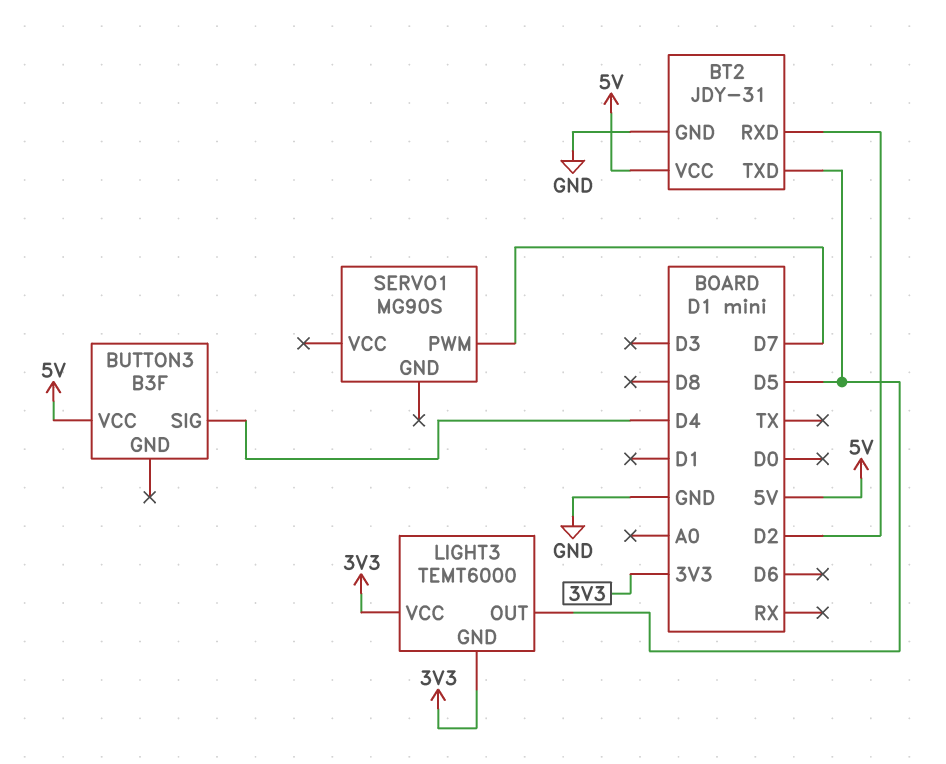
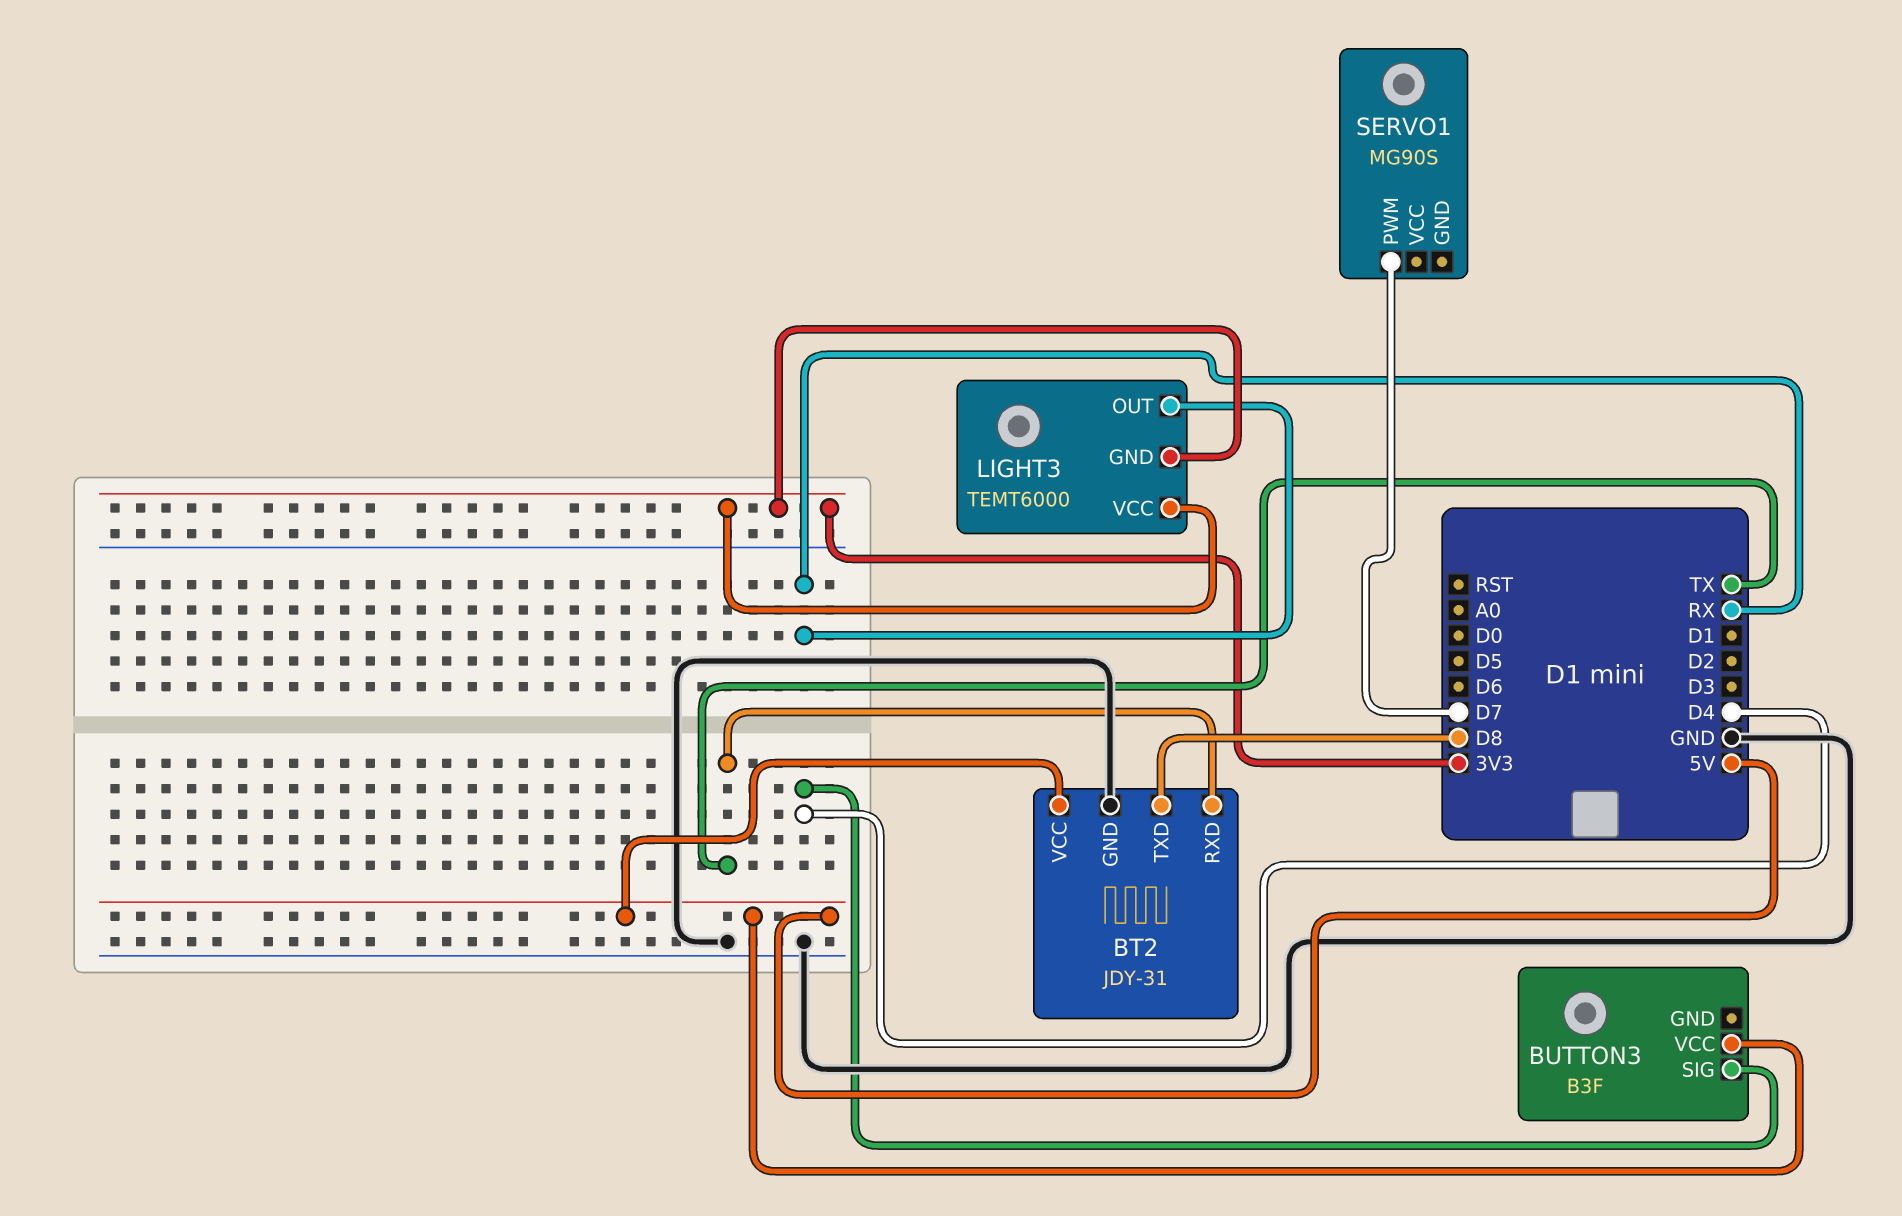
BT2 pin RXD: D2 -> TX
BT2 pin TXD: D5 -> D8
LIGHT3 pin OUT: D5 -> RX

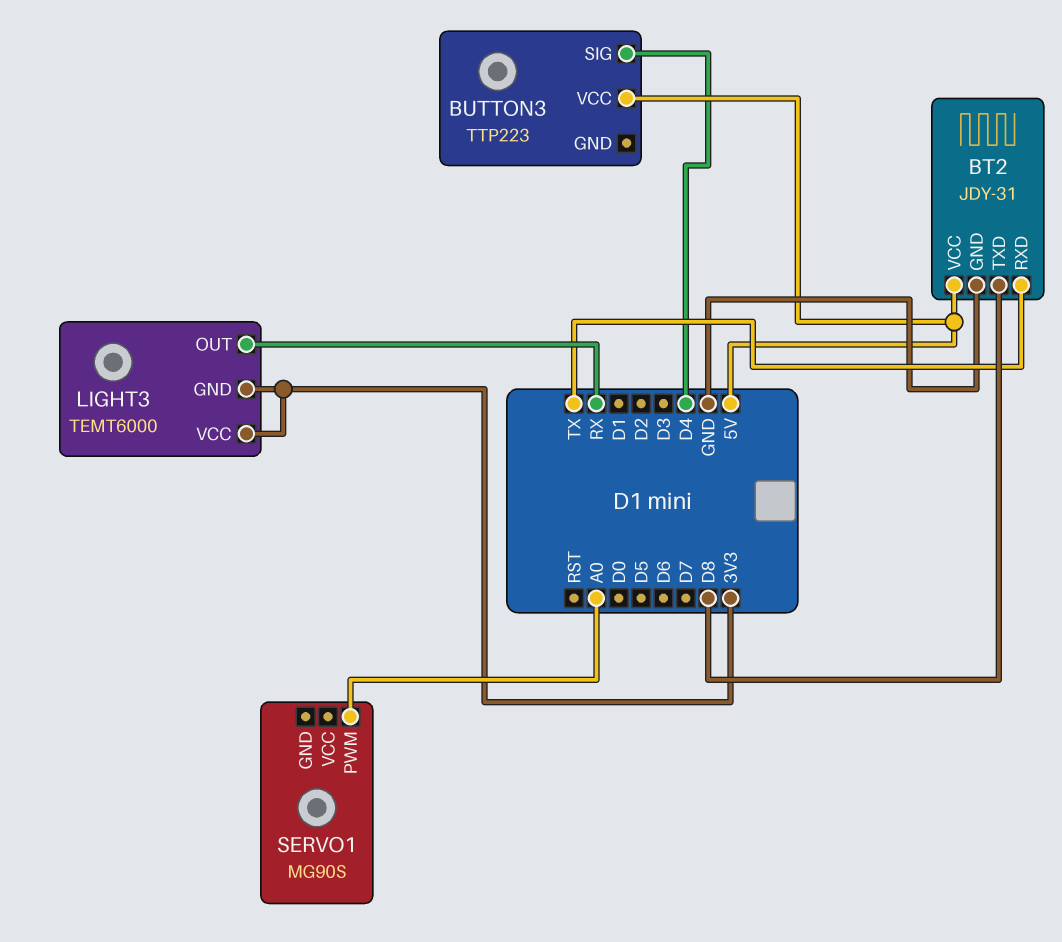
BUTTON3: B3F -> TTP223
SERVO1 pin PWM: D7 -> A0

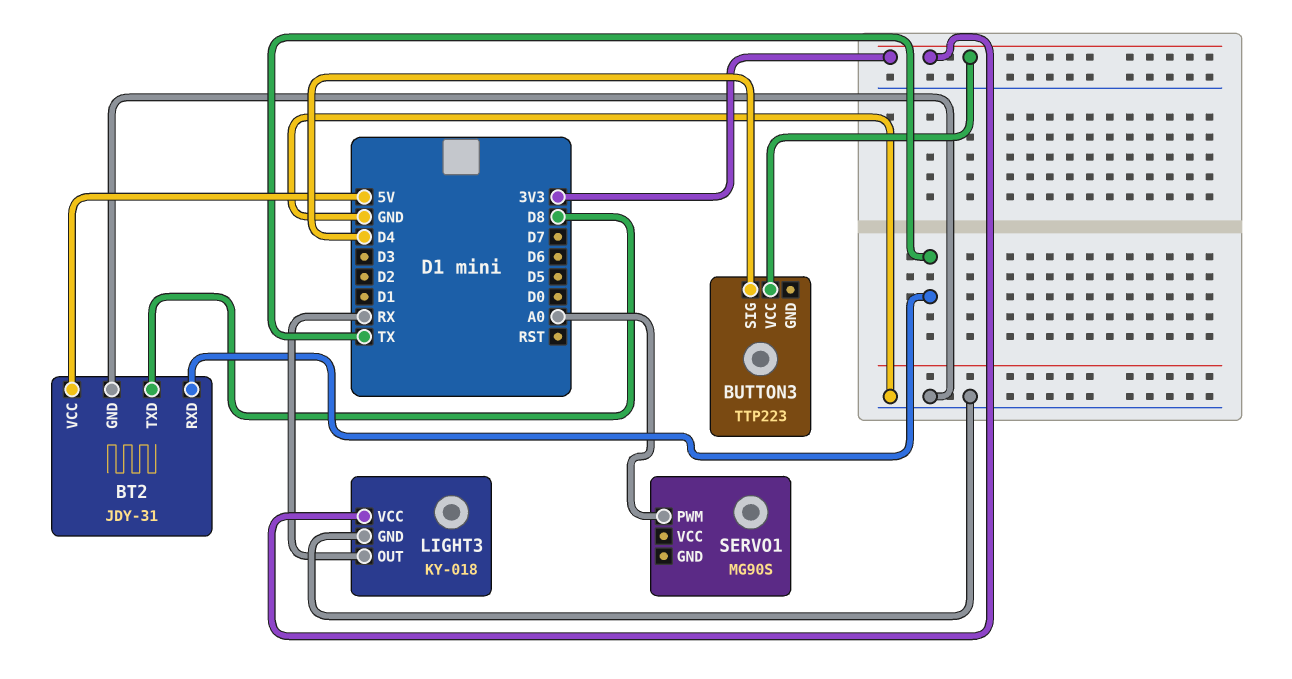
BUTTON3 pin VCC: 5V -> 3V3
LIGHT3: TEMT6000 -> KY-018
LIGHT3 pin GND: 3V3 -> GND

